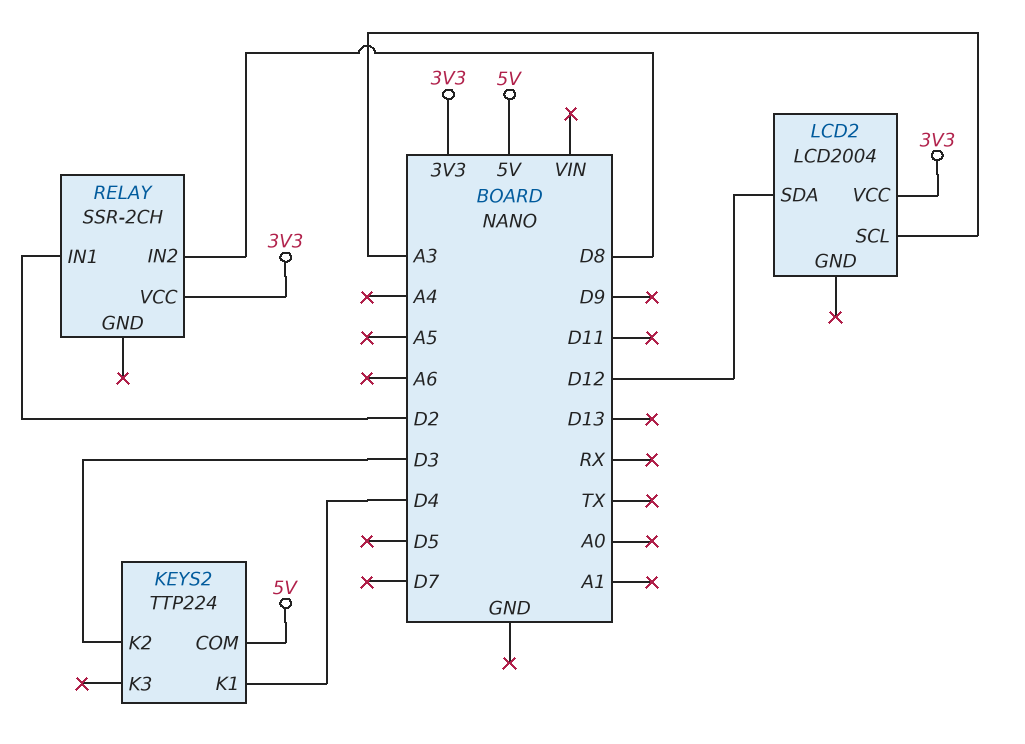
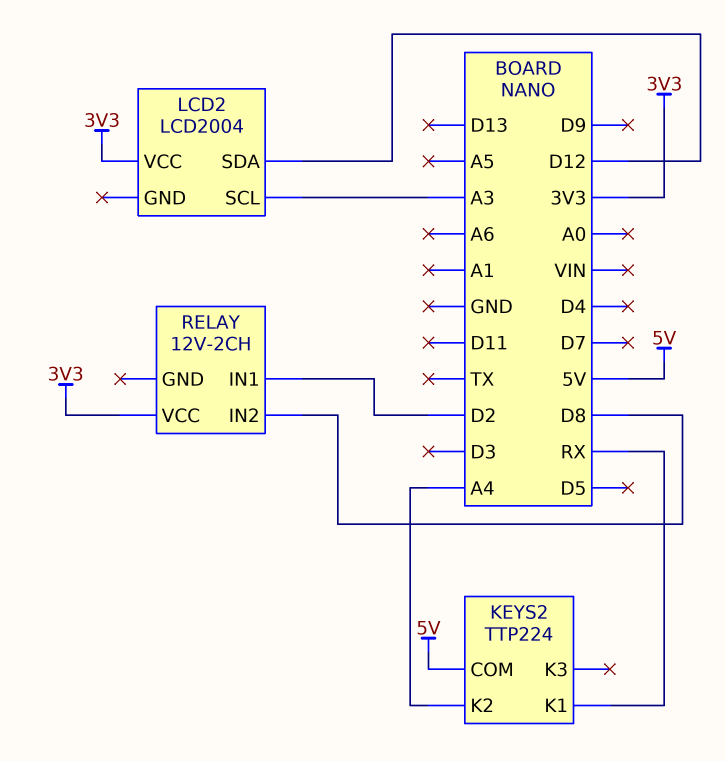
KEYS2 pin K1: D4 -> RX
KEYS2 pin K2: D3 -> A4
RELAY: SSR-2CH -> 12V-2CH

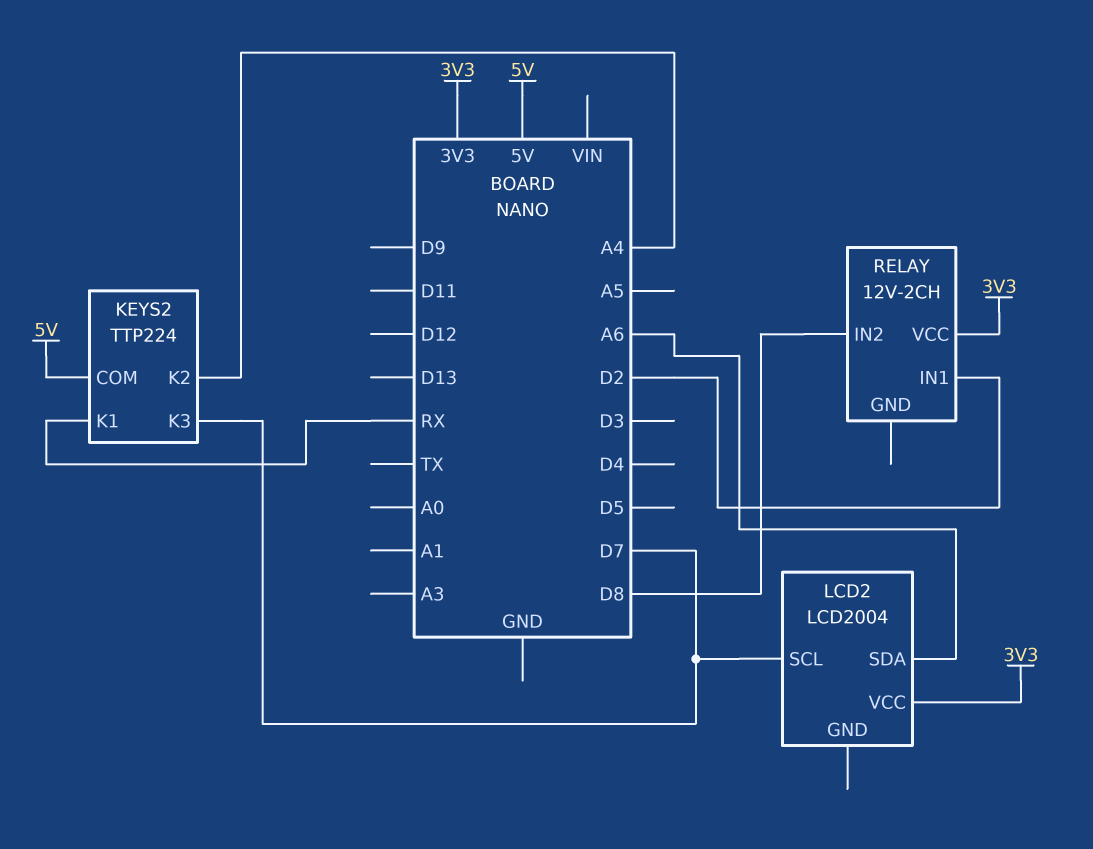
KEYS2 pin K3: none -> D7
LCD2 pin SCL: A3 -> D7
LCD2 pin SDA: D12 -> A6

